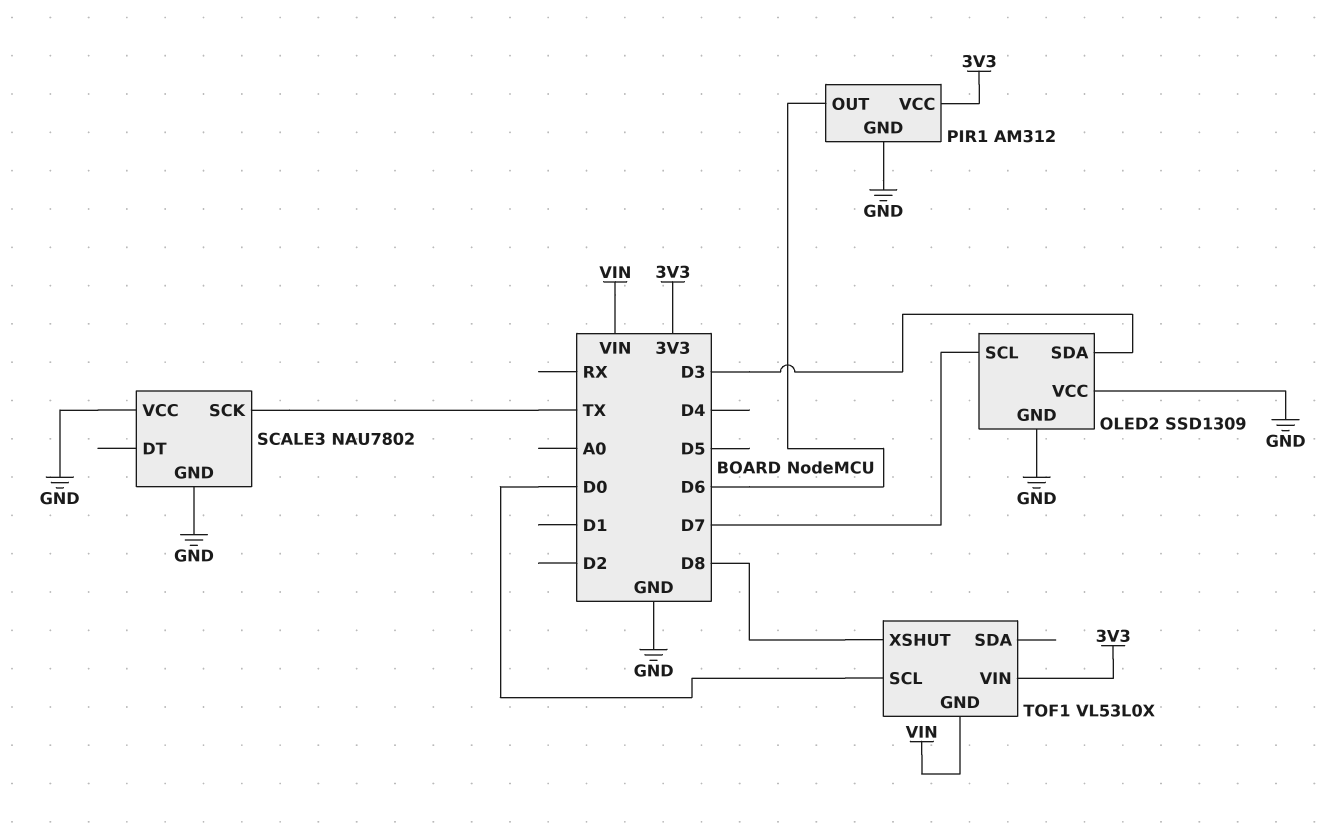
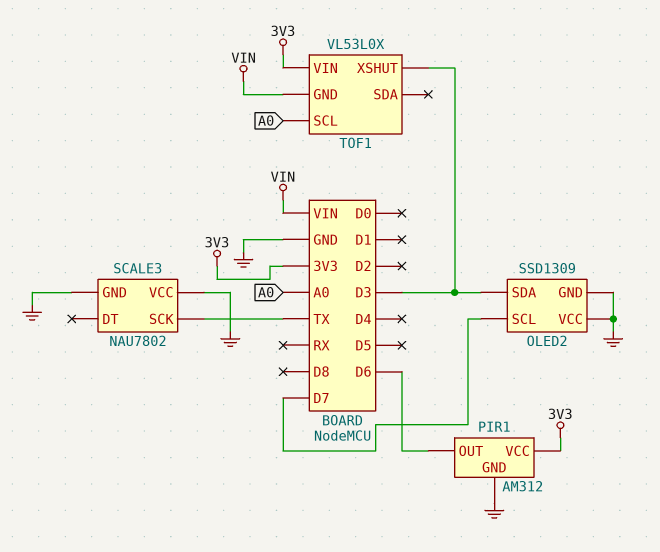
TOF1 pin SCL: D0 -> A0
TOF1 pin XSHUT: D8 -> D3

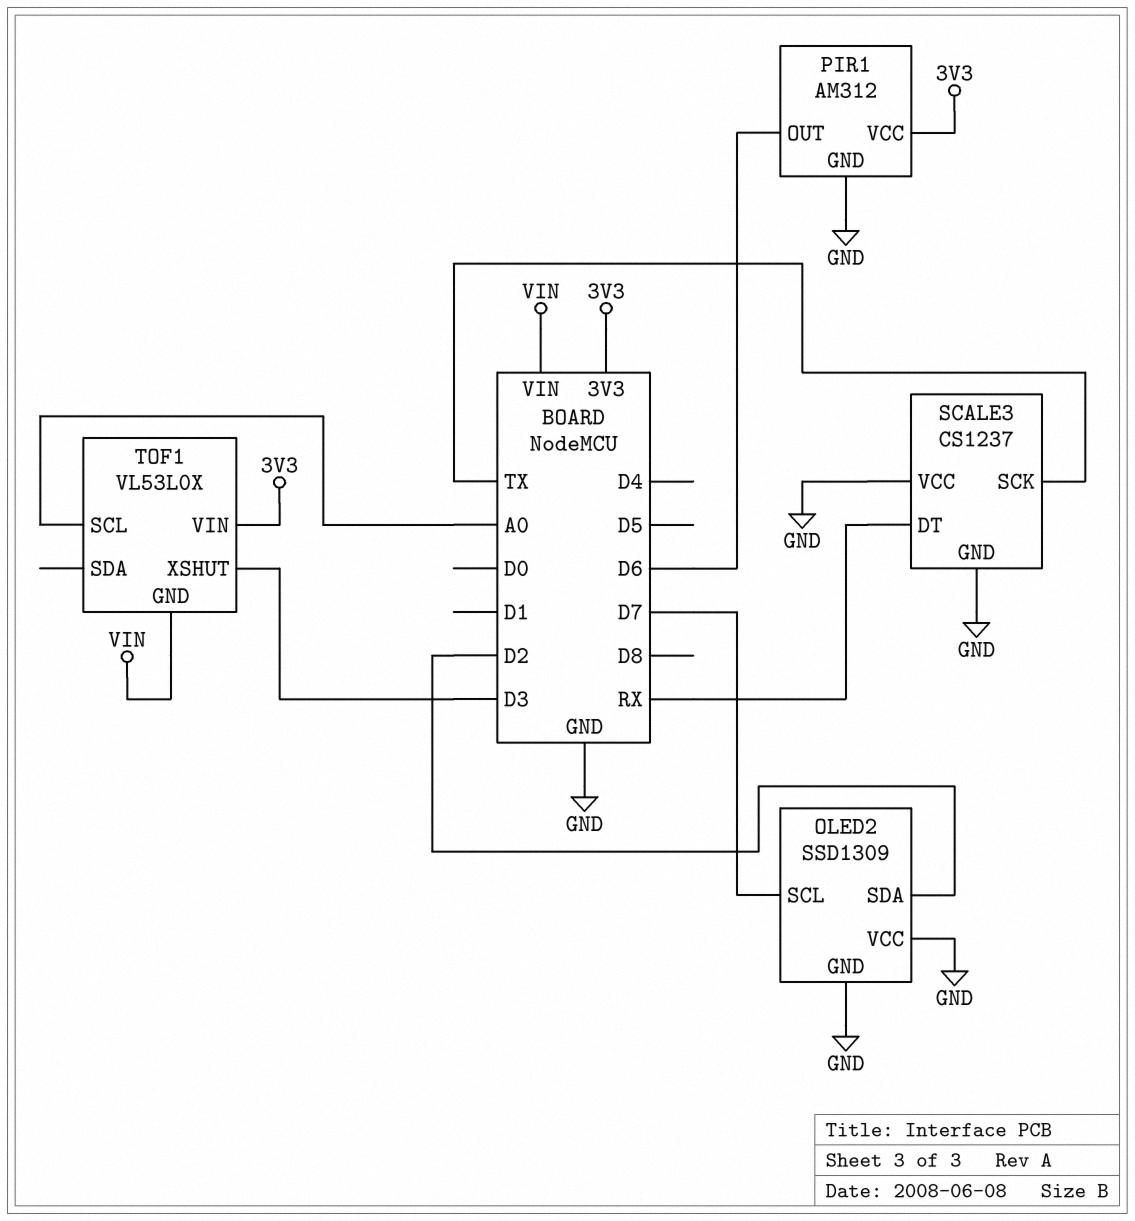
OLED2 pin SDA: D3 -> D2
SCALE3: NAU7802 -> CS1237
SCALE3 pin DT: none -> RX

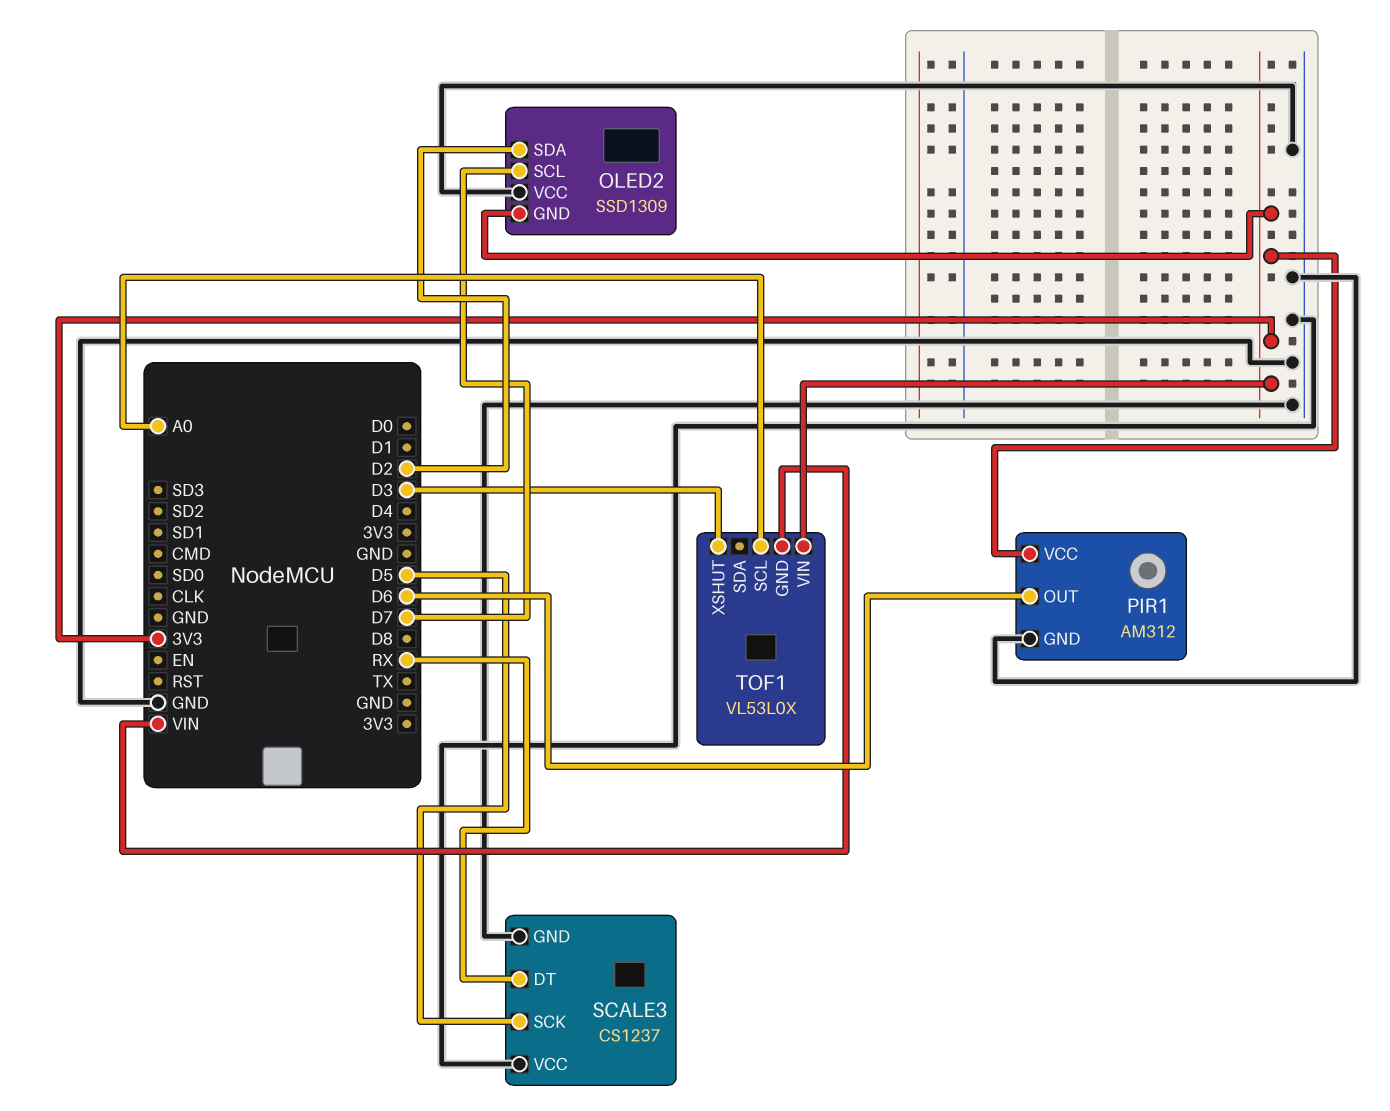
OLED2 pin GND: GND -> 3V3
SCALE3 pin SCK: TX -> D5

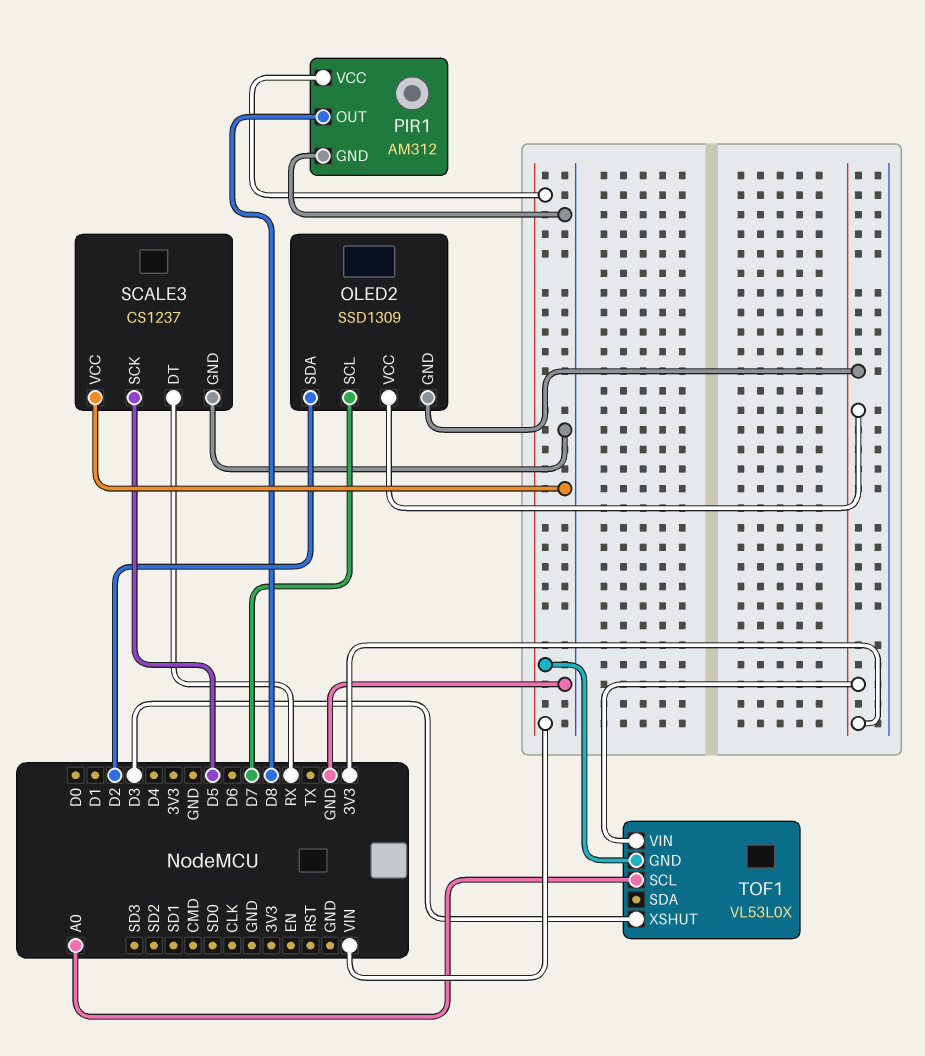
OLED2 pin VCC: GND -> 3V3
PIR1 pin OUT: D6 -> D8
PIR1 pin VCC: 3V3 -> VIN

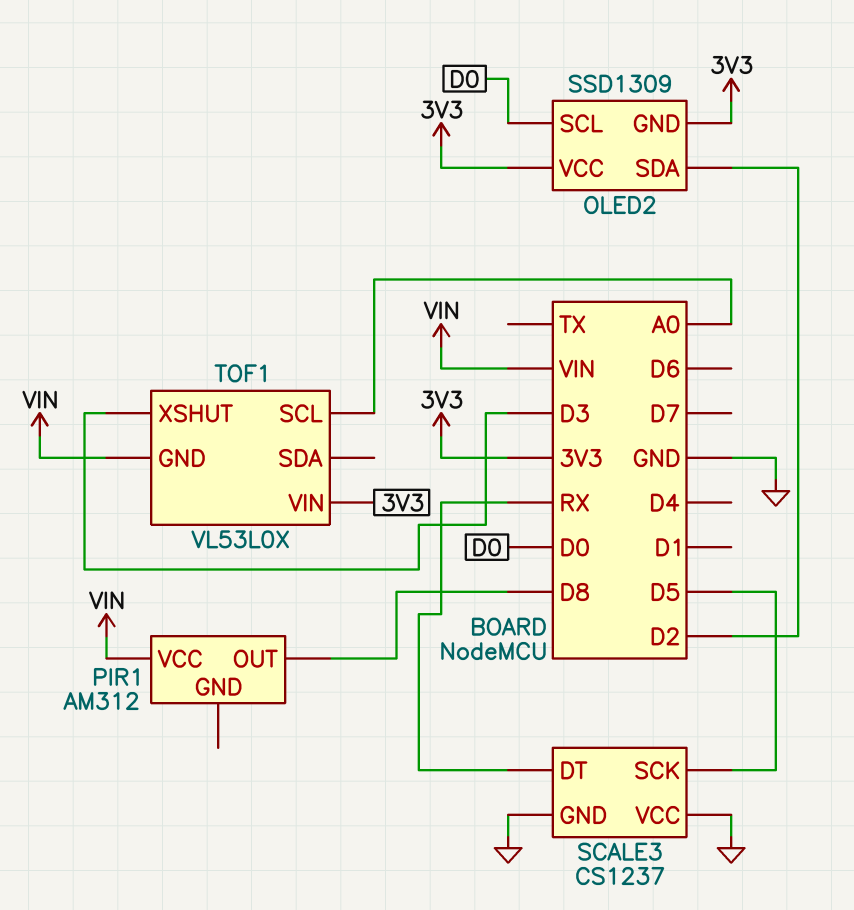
OLED2 pin SCL: D7 -> D0
PIR1 pin GND: GND -> none

